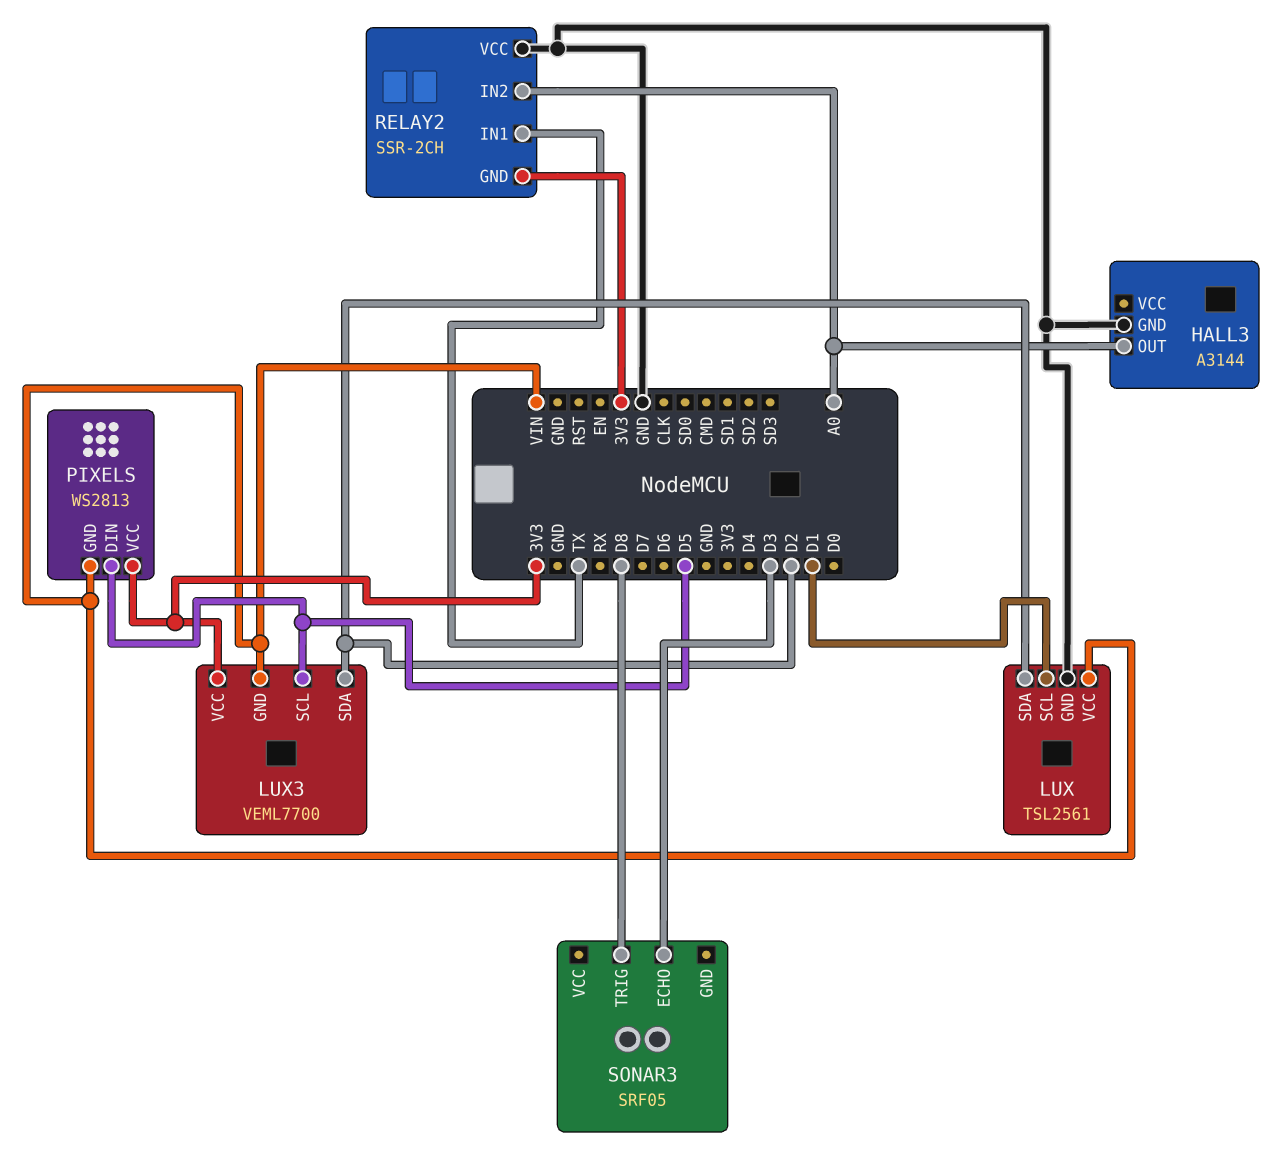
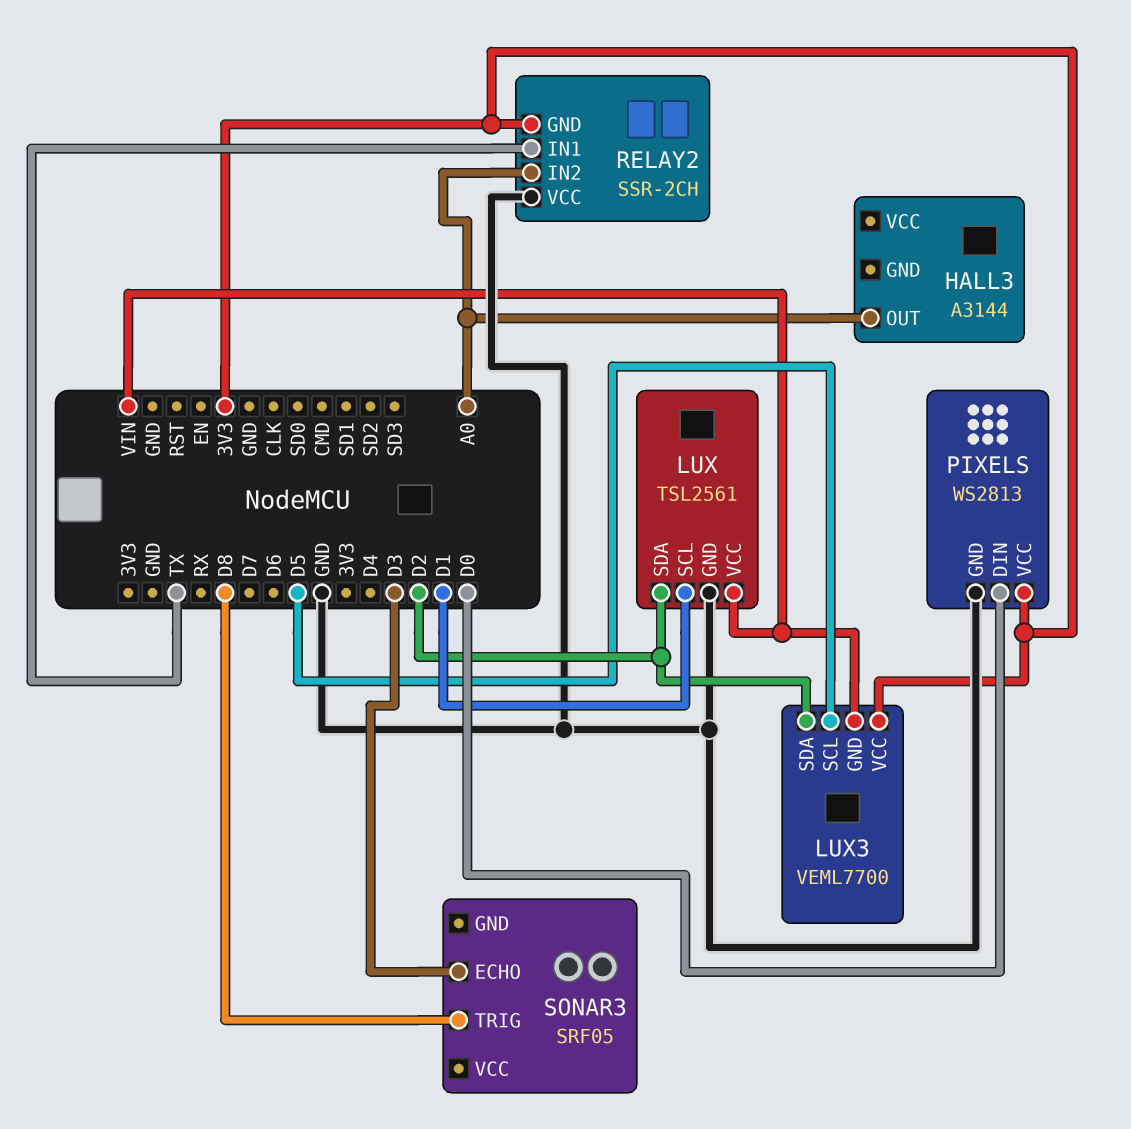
HALL3 pin GND: GND -> none
PIXELS pin DIN: D5 -> D0
PIXELS pin GND: VIN -> GND

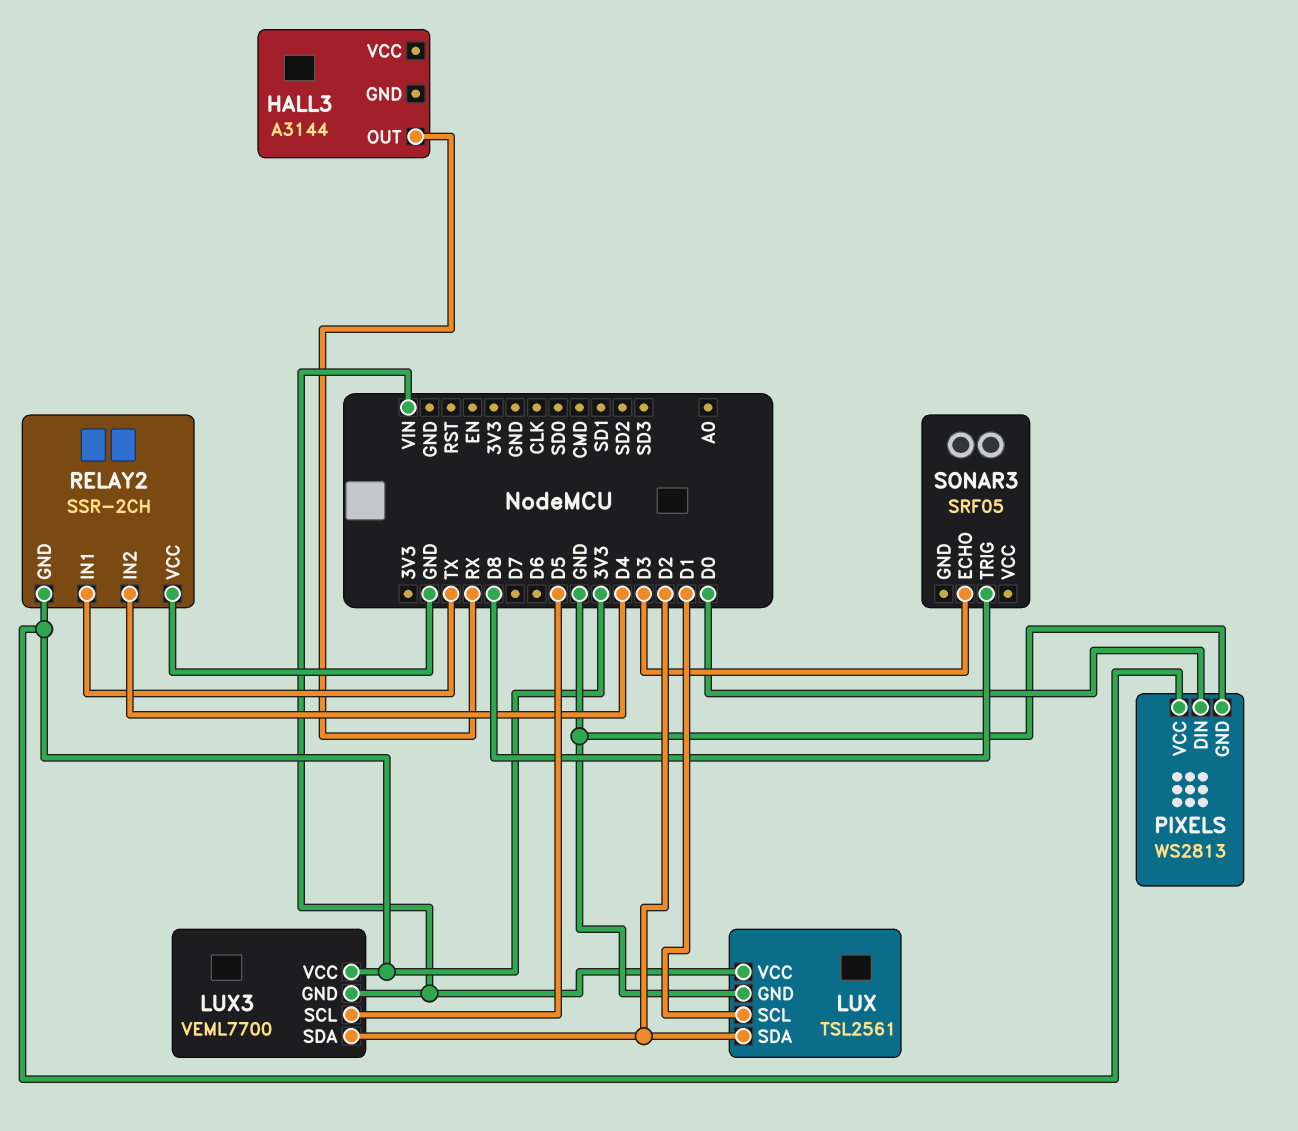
HALL3 pin OUT: A0 -> RX
RELAY2 pin IN2: A0 -> D4

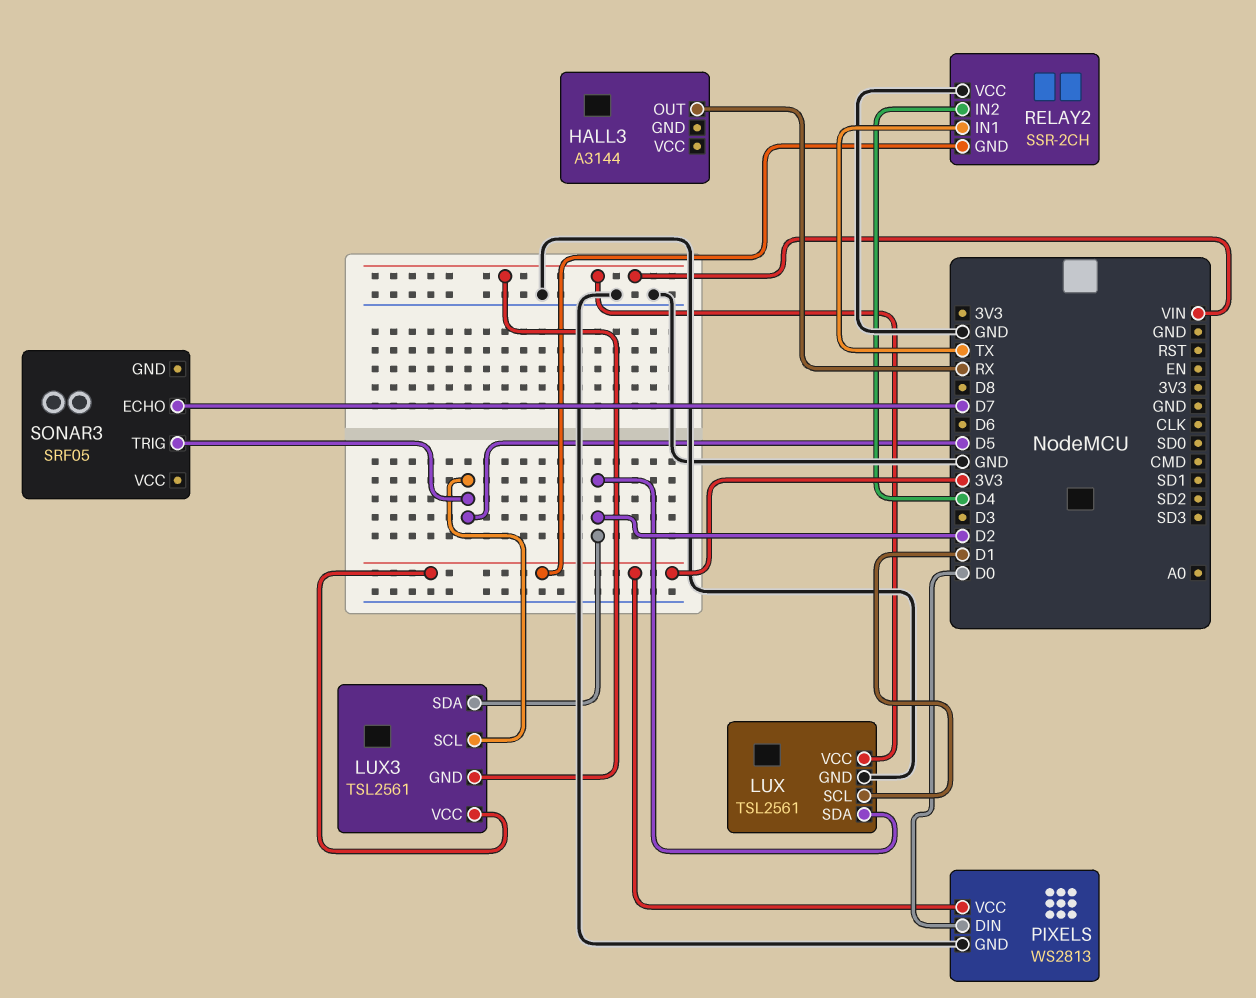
LUX3: VEML7700 -> TSL2561
SONAR3 pin ECHO: D3 -> D7
SONAR3 pin TRIG: D8 -> D5

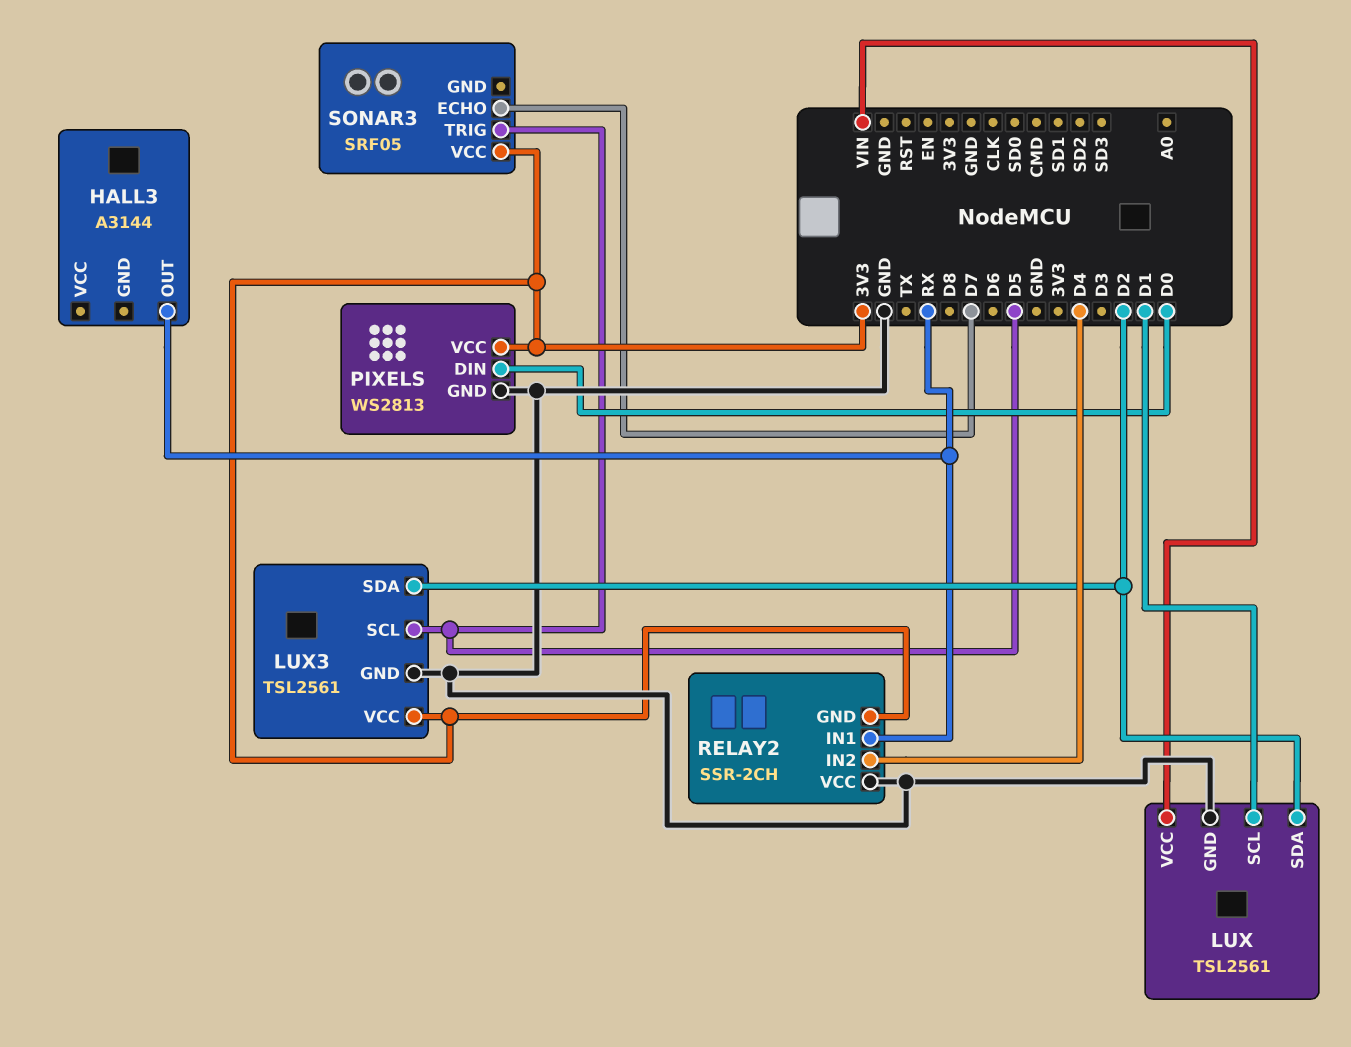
LUX3 pin GND: VIN -> GND
RELAY2 pin IN1: TX -> RX
SONAR3 pin VCC: none -> 3V3

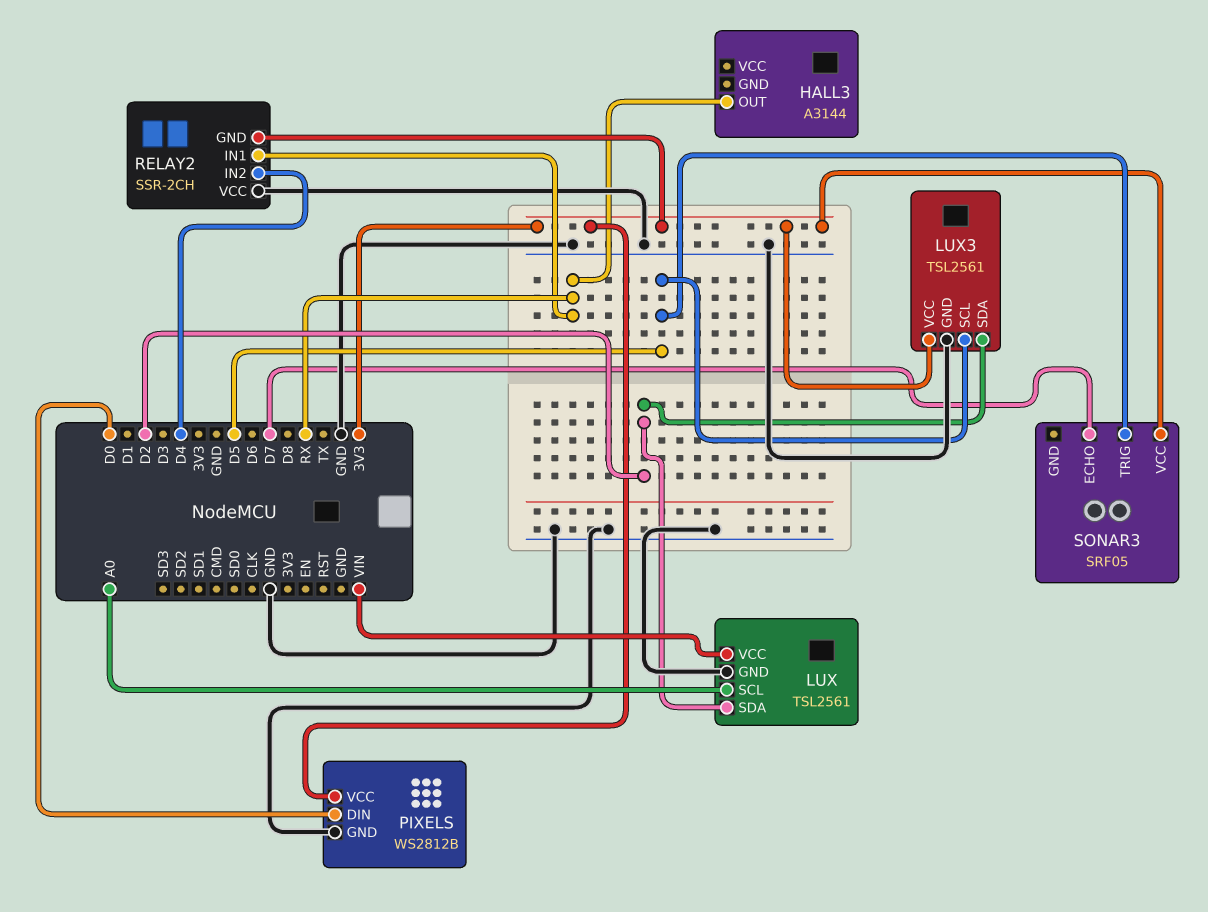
LUX pin SCL: D1 -> A0
PIXELS: WS2813 -> WS2812B

